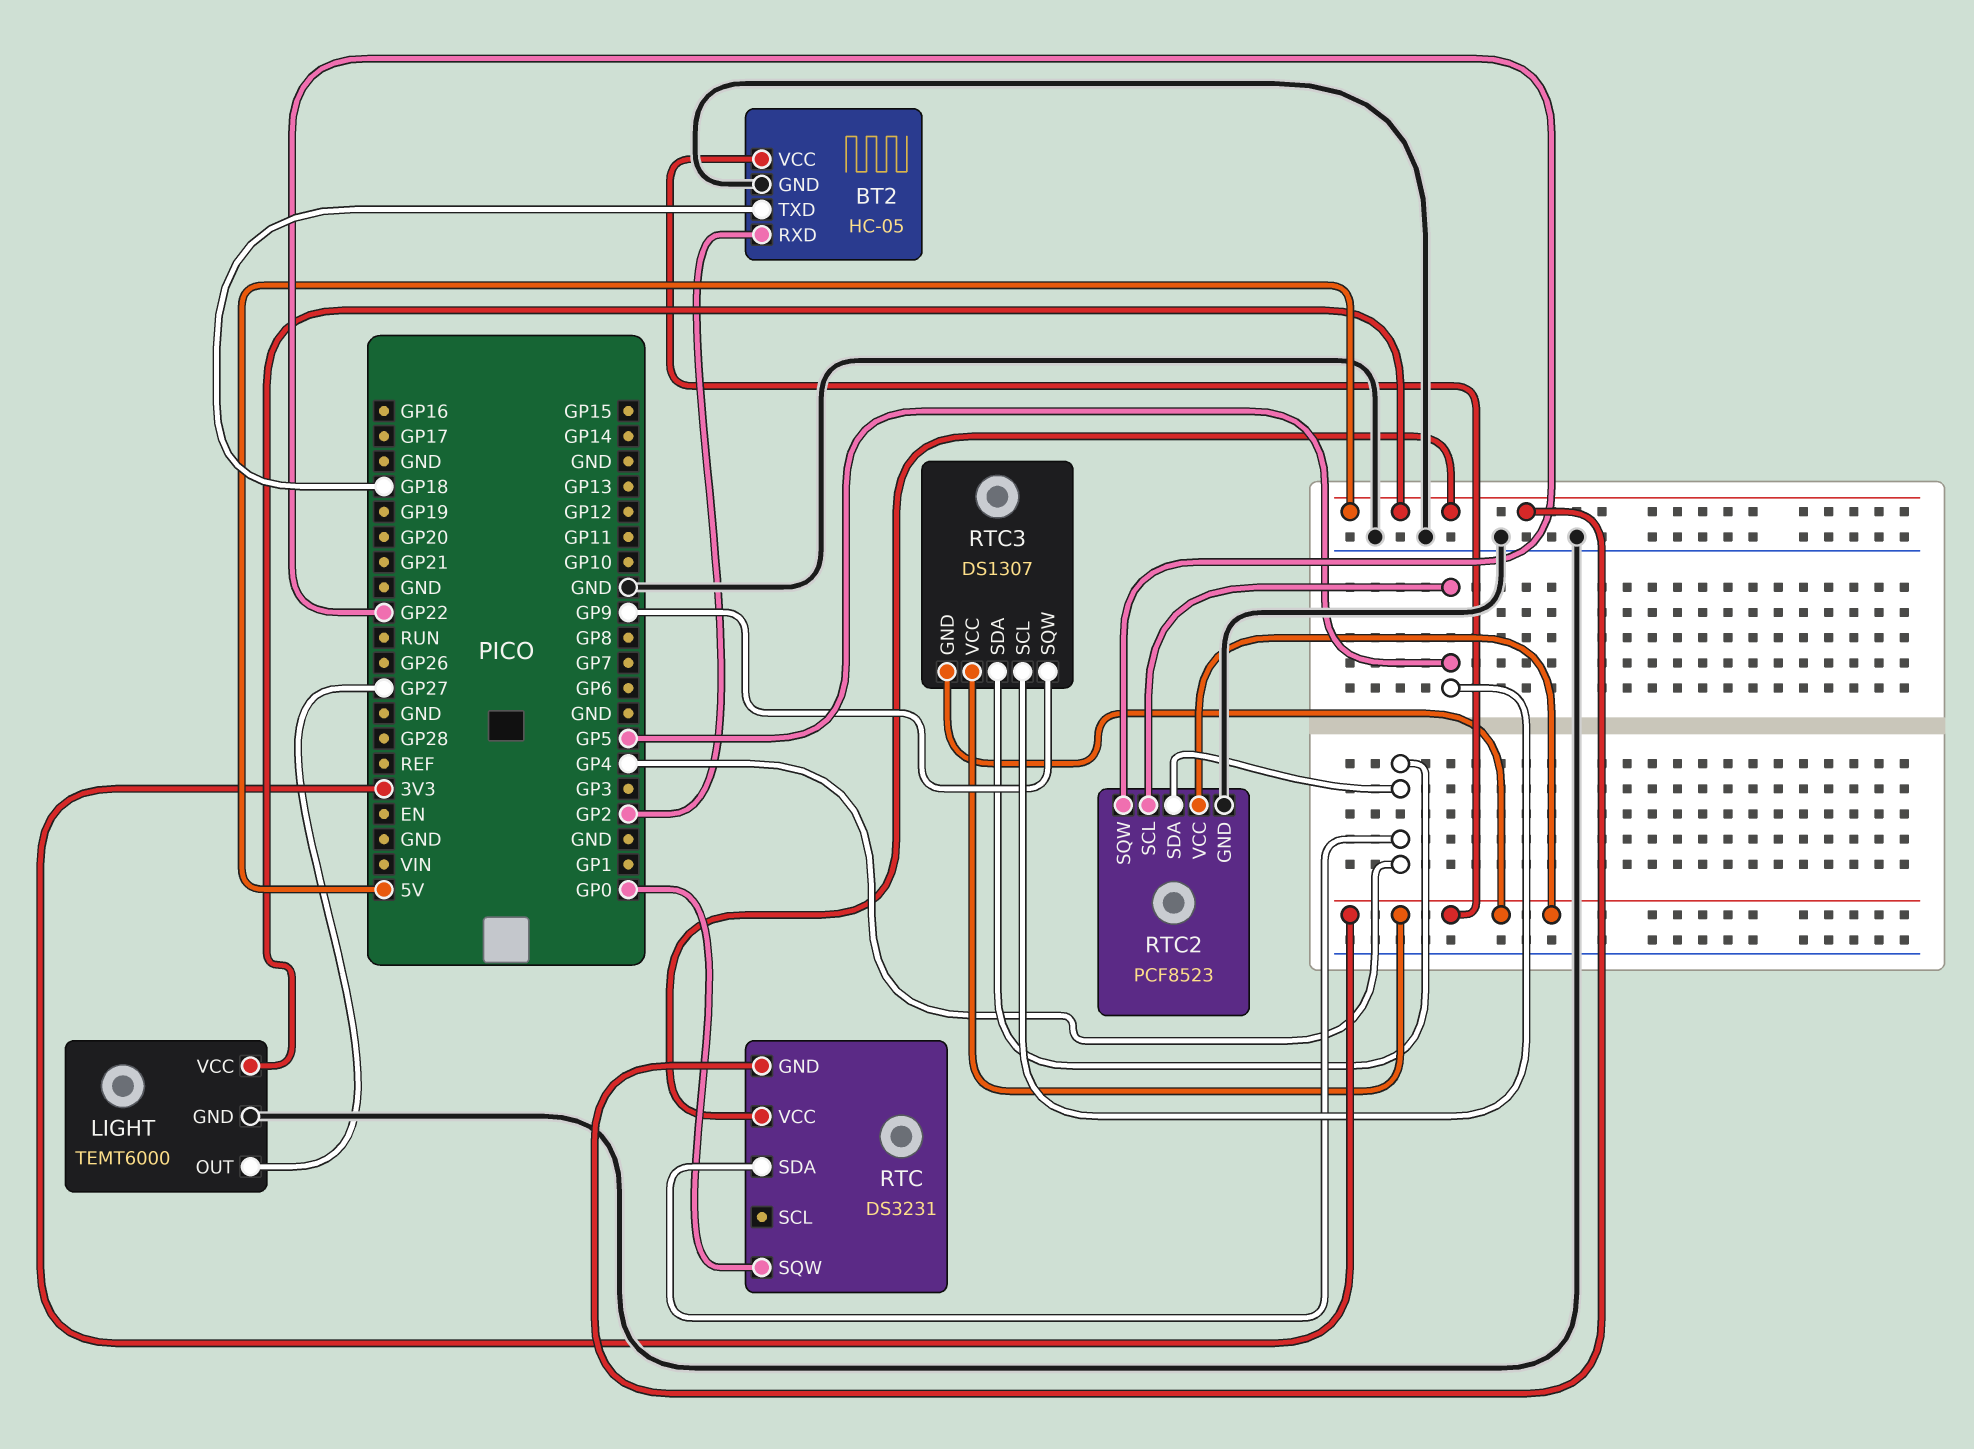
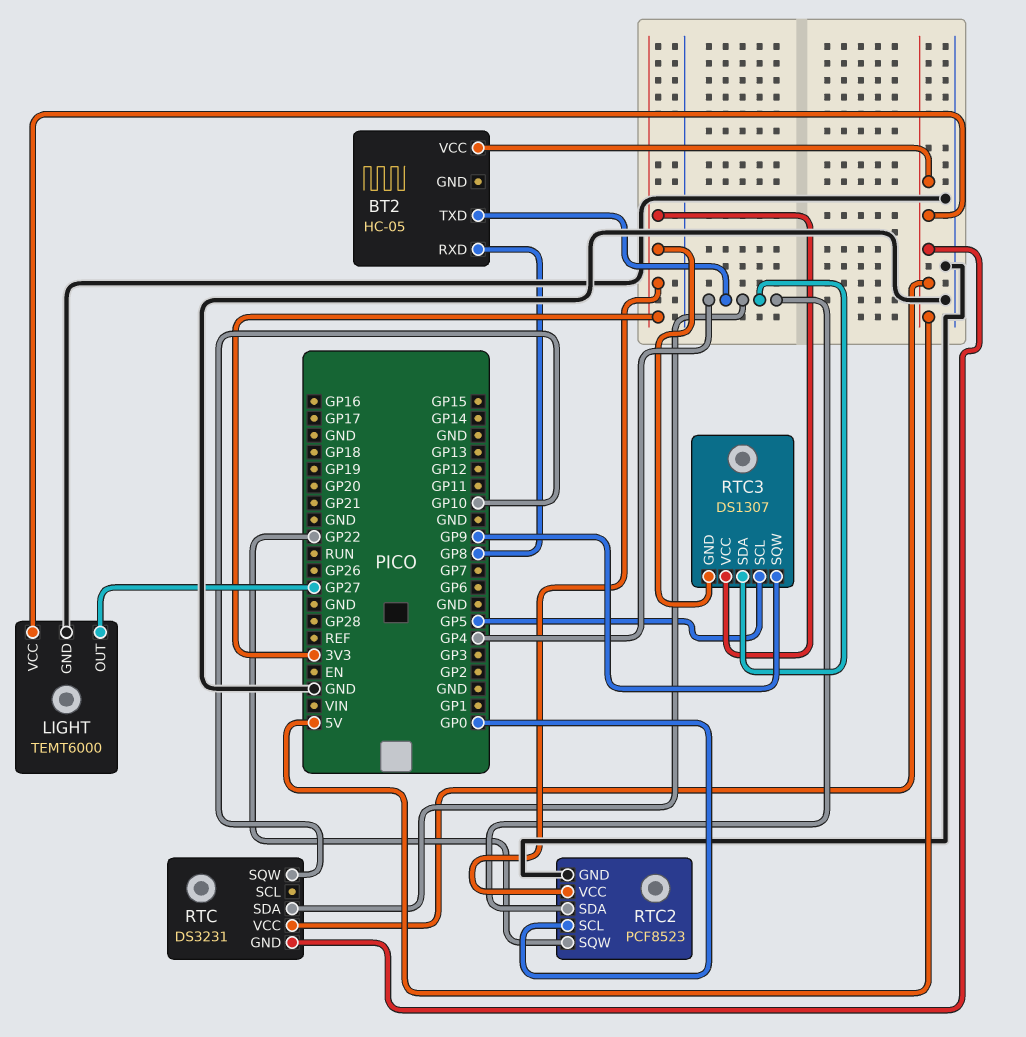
BT2 pin GND: GND -> none
BT2 pin RXD: GP2 -> GP8
BT2 pin TXD: GP18 -> GP4
BT2 pin VCC: 3V3 -> 5V
RTC pin SQW: GP0 -> GP10
RTC2 pin SCL: GP5 -> GP0

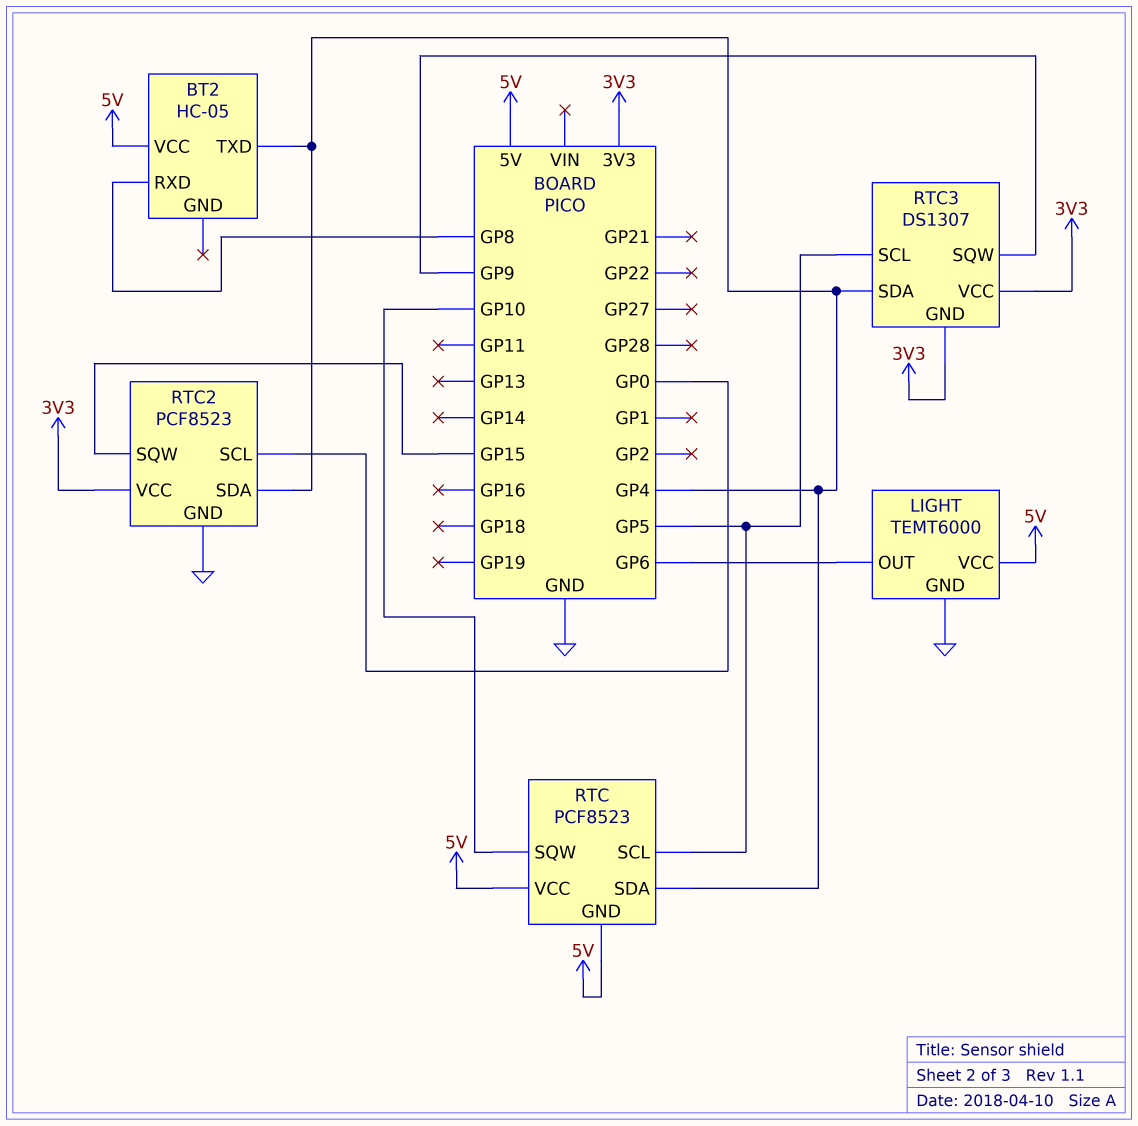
LIGHT pin OUT: GP27 -> GP6
RTC: DS3231 -> PCF8523
RTC pin SCL: none -> GP5
RTC2 pin SQW: GP22 -> GP15

